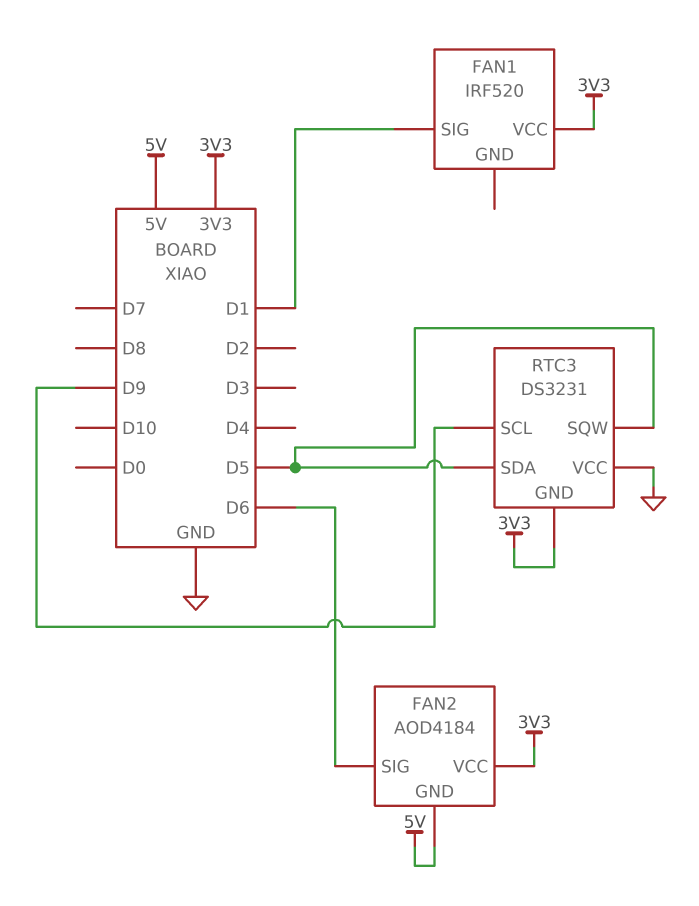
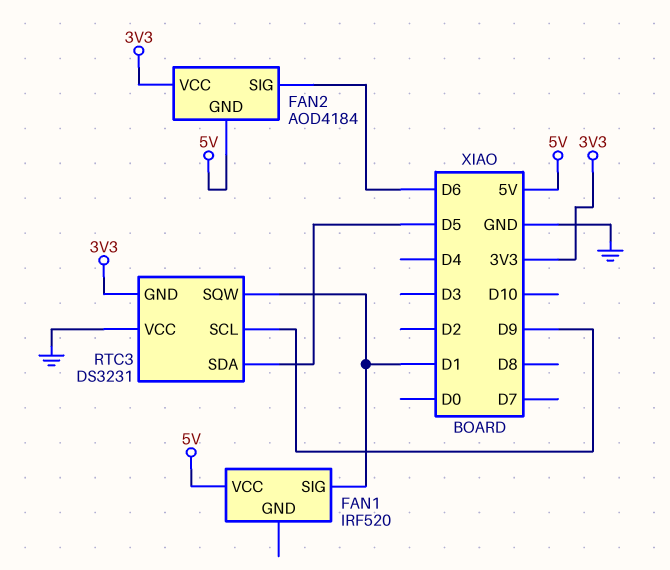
FAN1 pin VCC: 3V3 -> 5V
RTC3 pin SQW: D5 -> D1

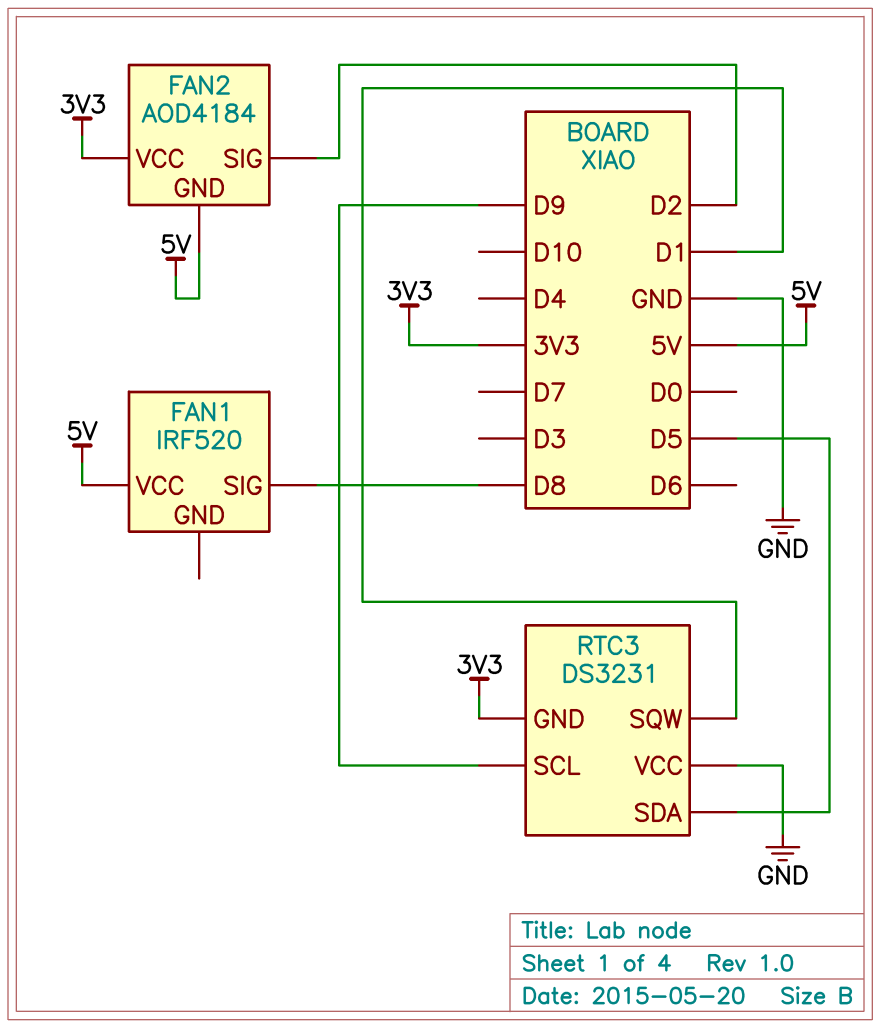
FAN1 pin SIG: D1 -> D8
FAN2 pin SIG: D6 -> D2

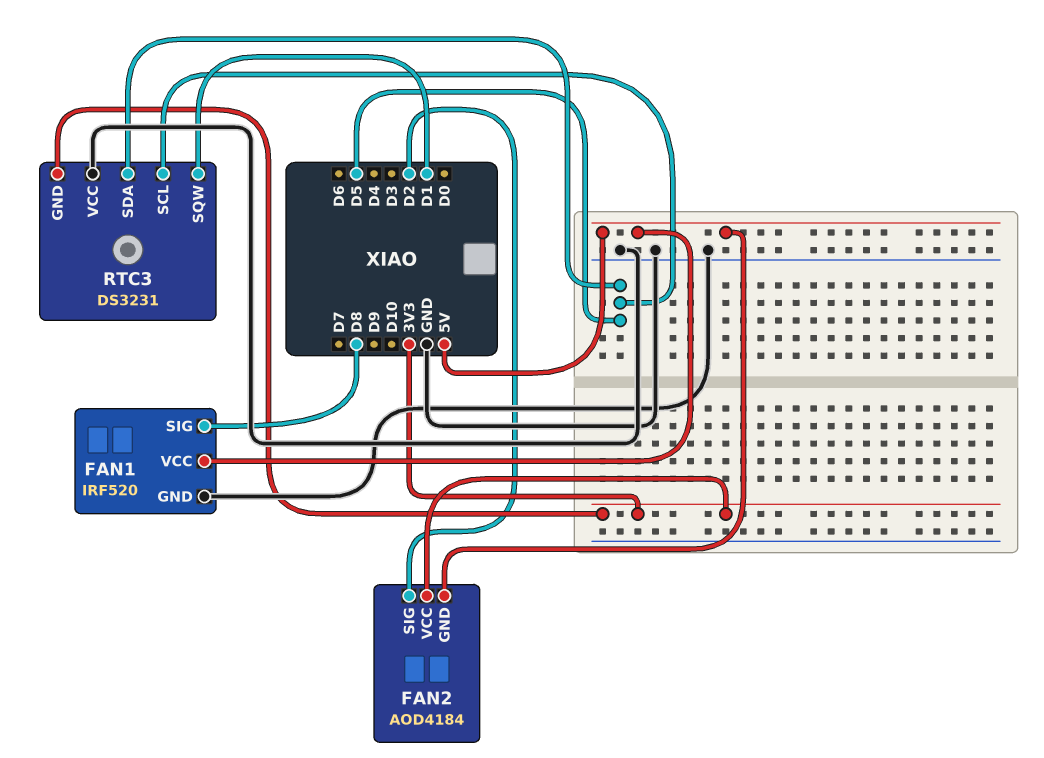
FAN1 pin GND: none -> GND
RTC3 pin SCL: D9 -> D5

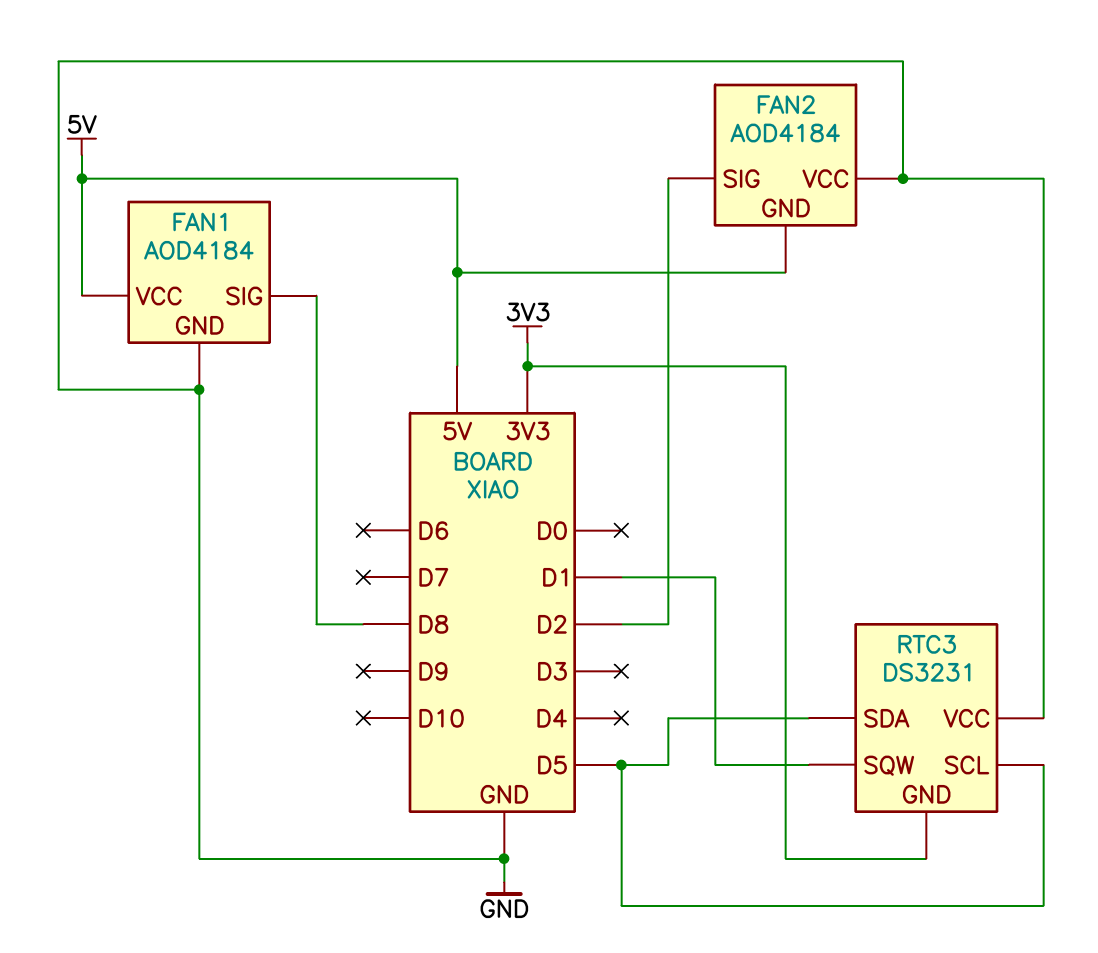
FAN1: IRF520 -> AOD4184
FAN2 pin VCC: 3V3 -> GND

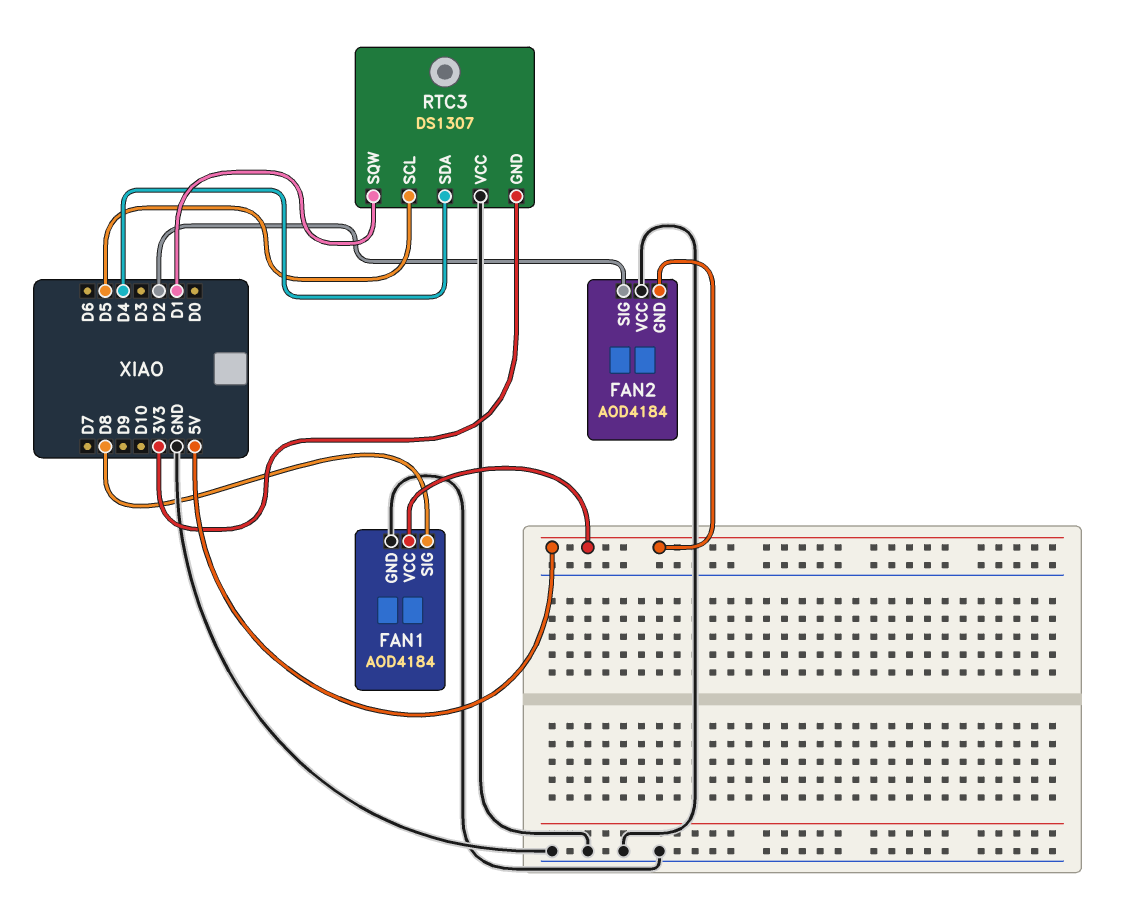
RTC3: DS3231 -> DS1307
RTC3 pin SDA: D5 -> D4

